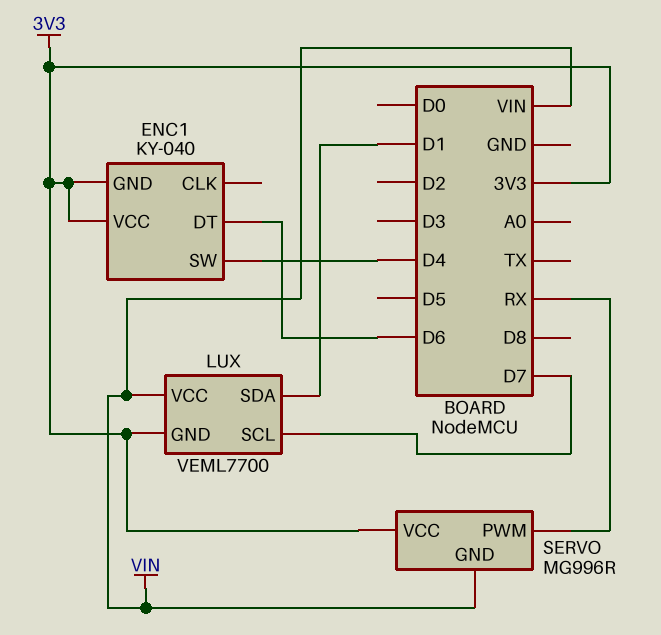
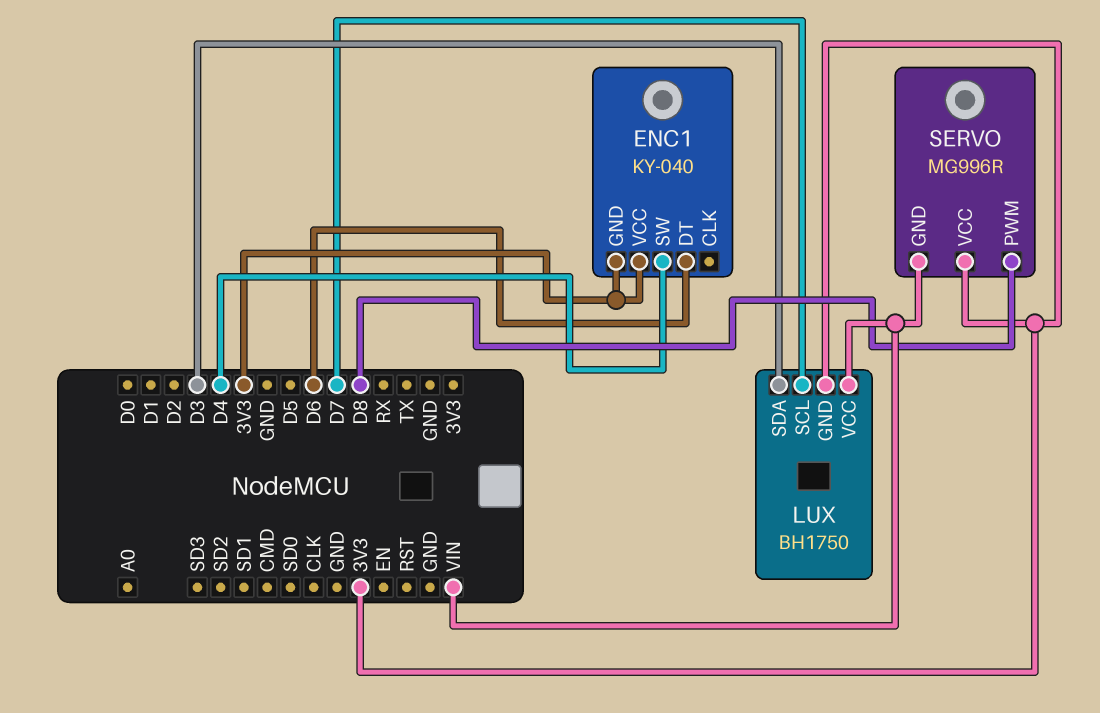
LUX: VEML7700 -> BH1750
LUX pin SDA: D1 -> D3
SERVO pin PWM: RX -> D8

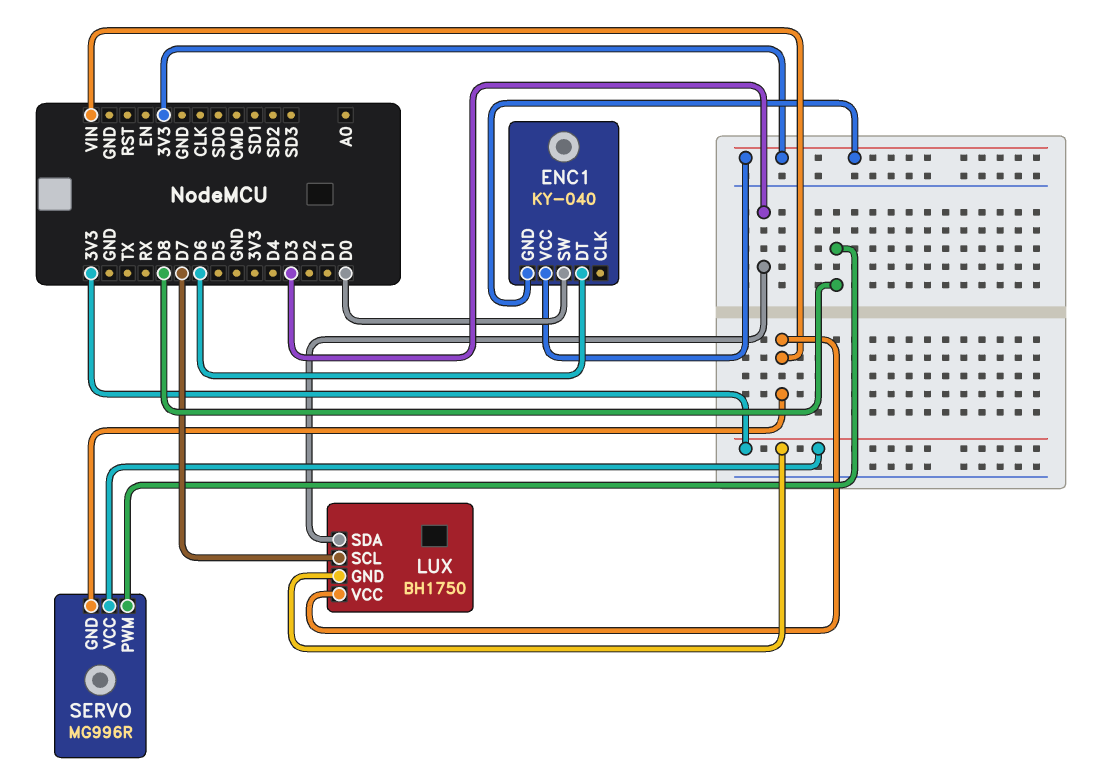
ENC1 pin SW: D4 -> D0

